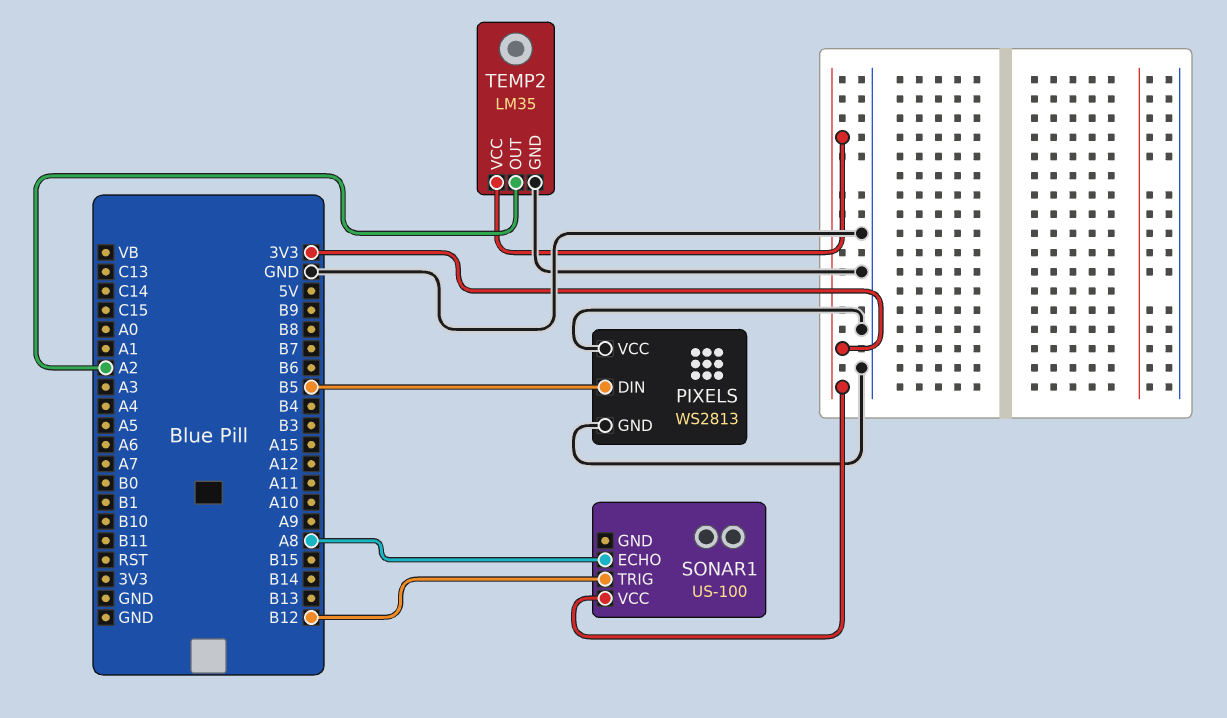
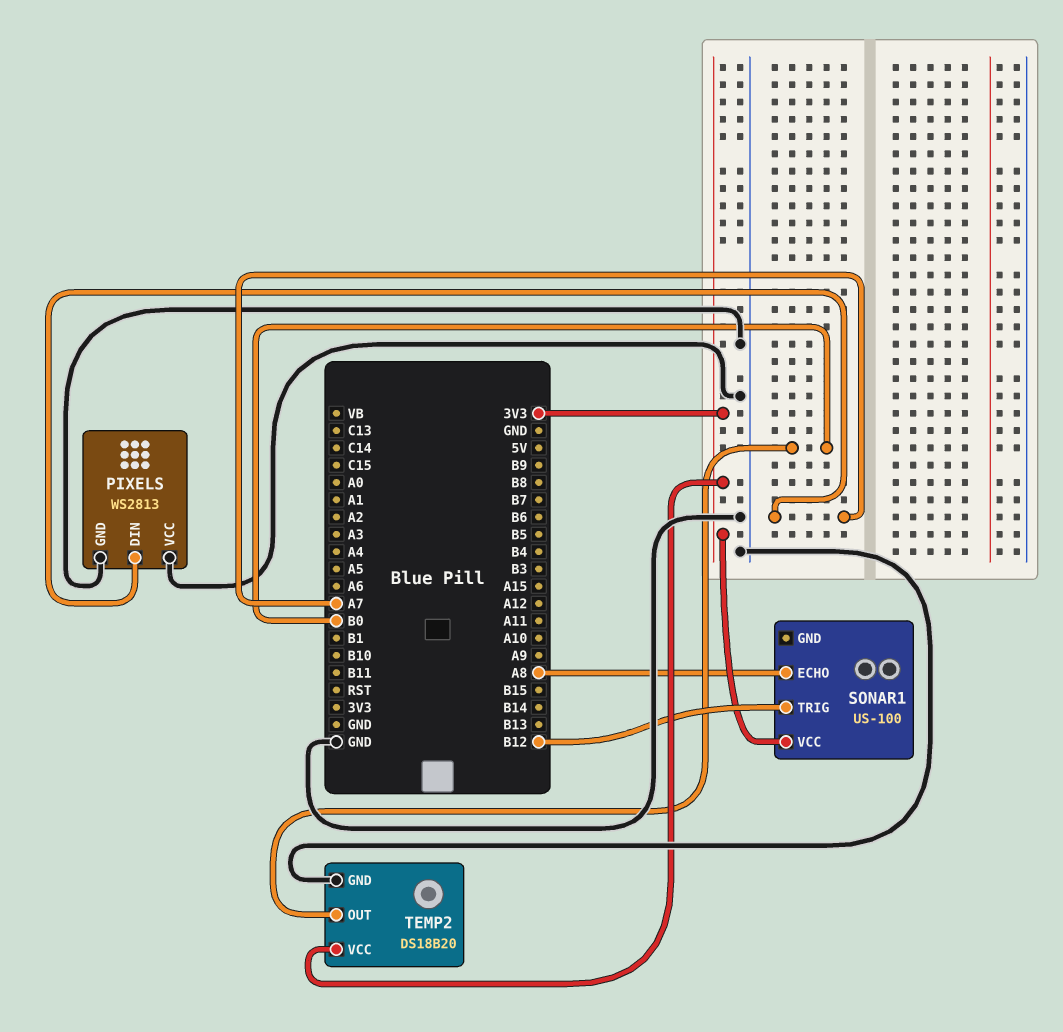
PIXELS pin DIN: B5 -> A7
TEMP2: LM35 -> DS18B20
TEMP2 pin OUT: A2 -> B0

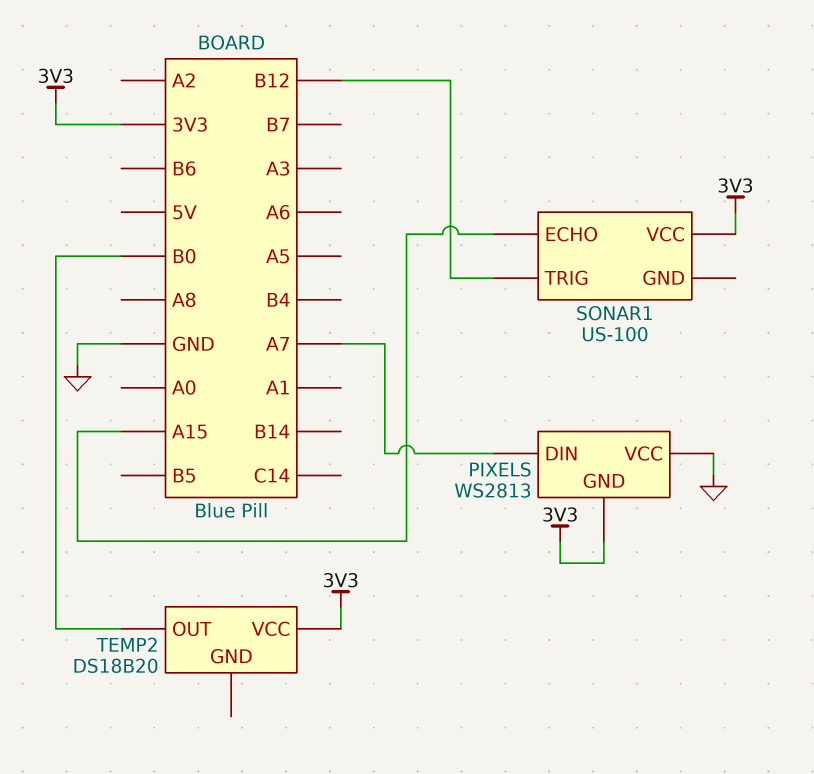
PIXELS pin GND: GND -> 3V3
SONAR1 pin ECHO: A8 -> A15
TEMP2 pin GND: GND -> none

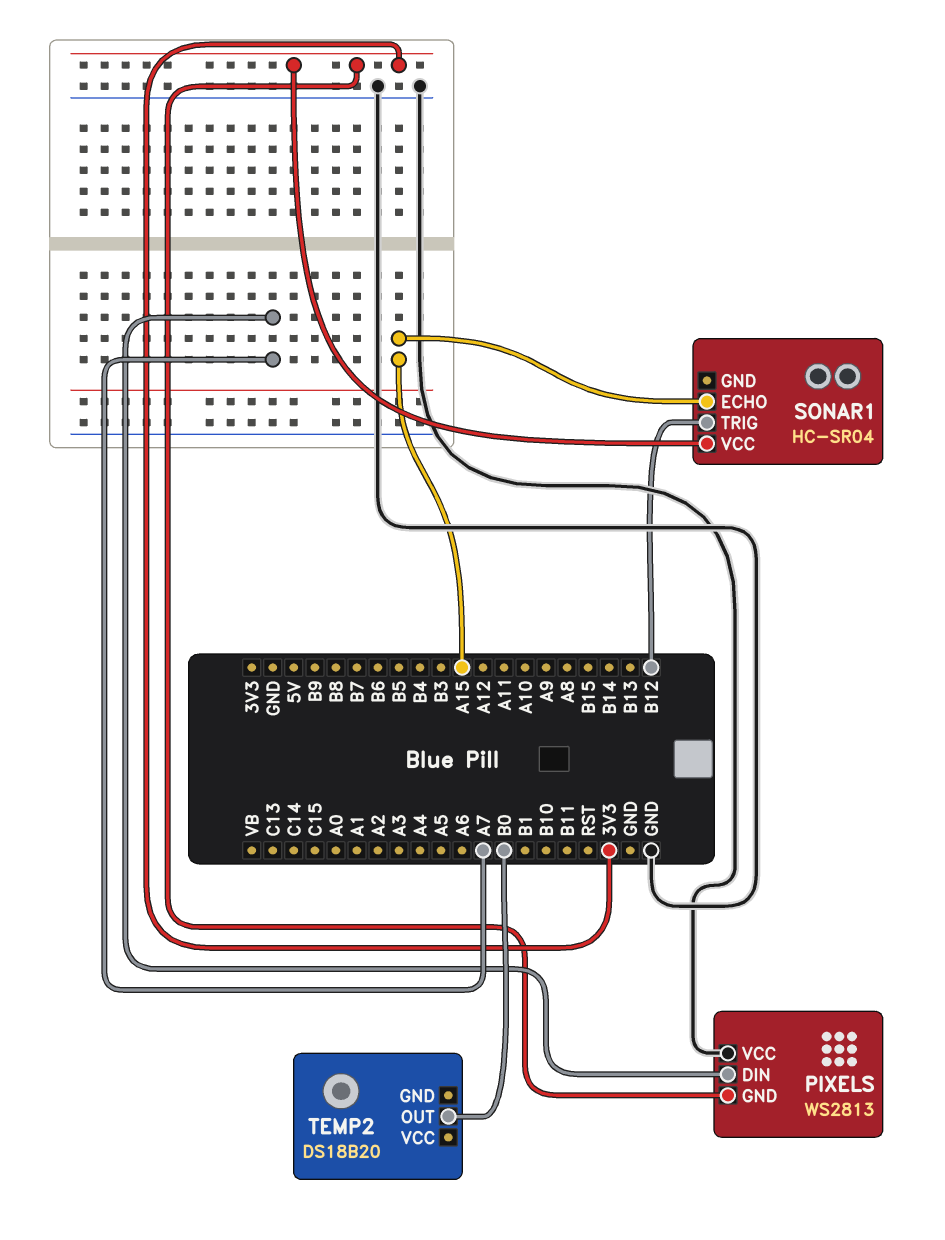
SONAR1: US-100 -> HC-SR04
TEMP2 pin VCC: 3V3 -> none

